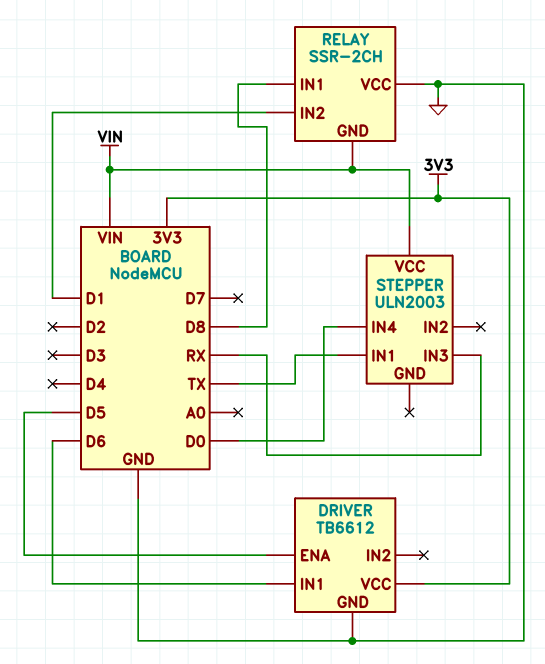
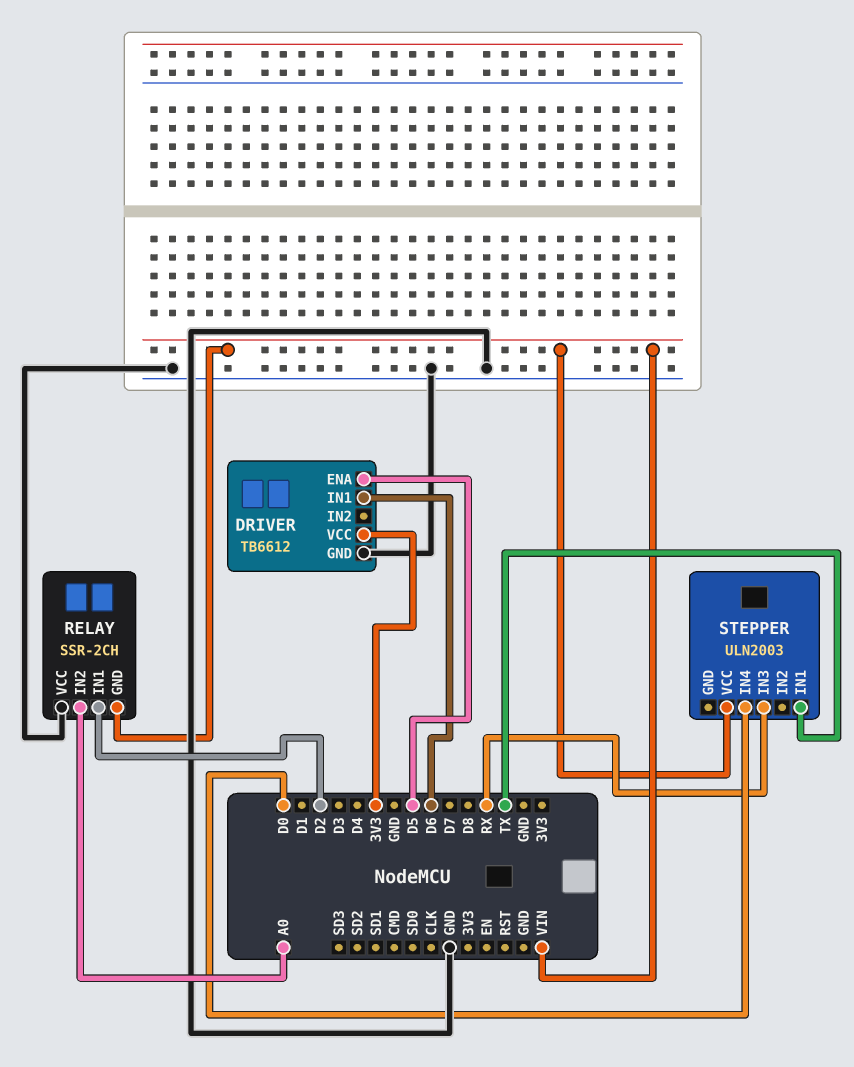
RELAY pin IN1: D8 -> D2
RELAY pin IN2: D1 -> A0

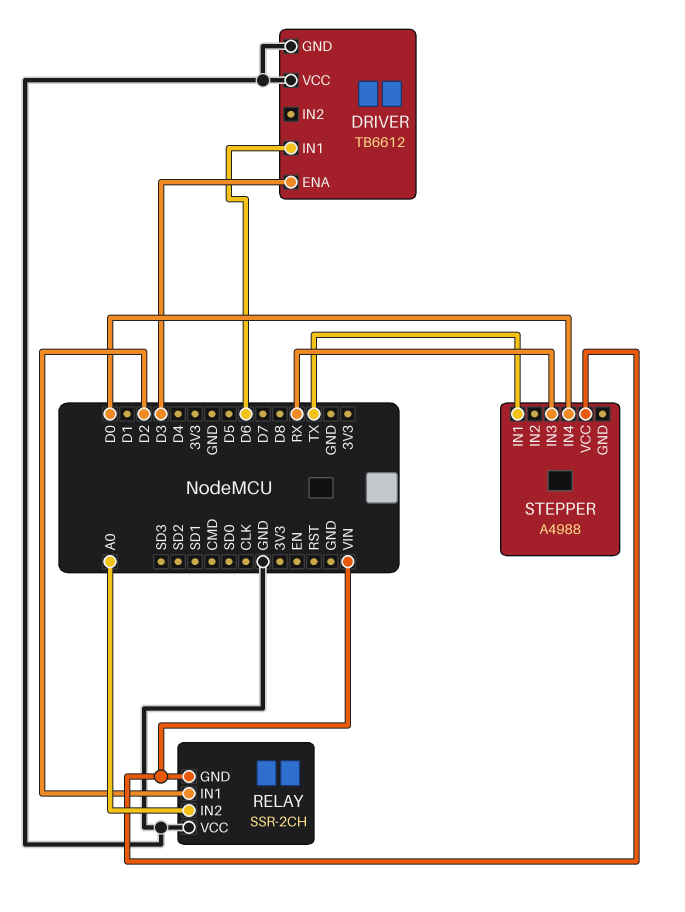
DRIVER pin ENA: D5 -> D3
DRIVER pin VCC: 3V3 -> GND
STEPPER: ULN2003 -> A4988

